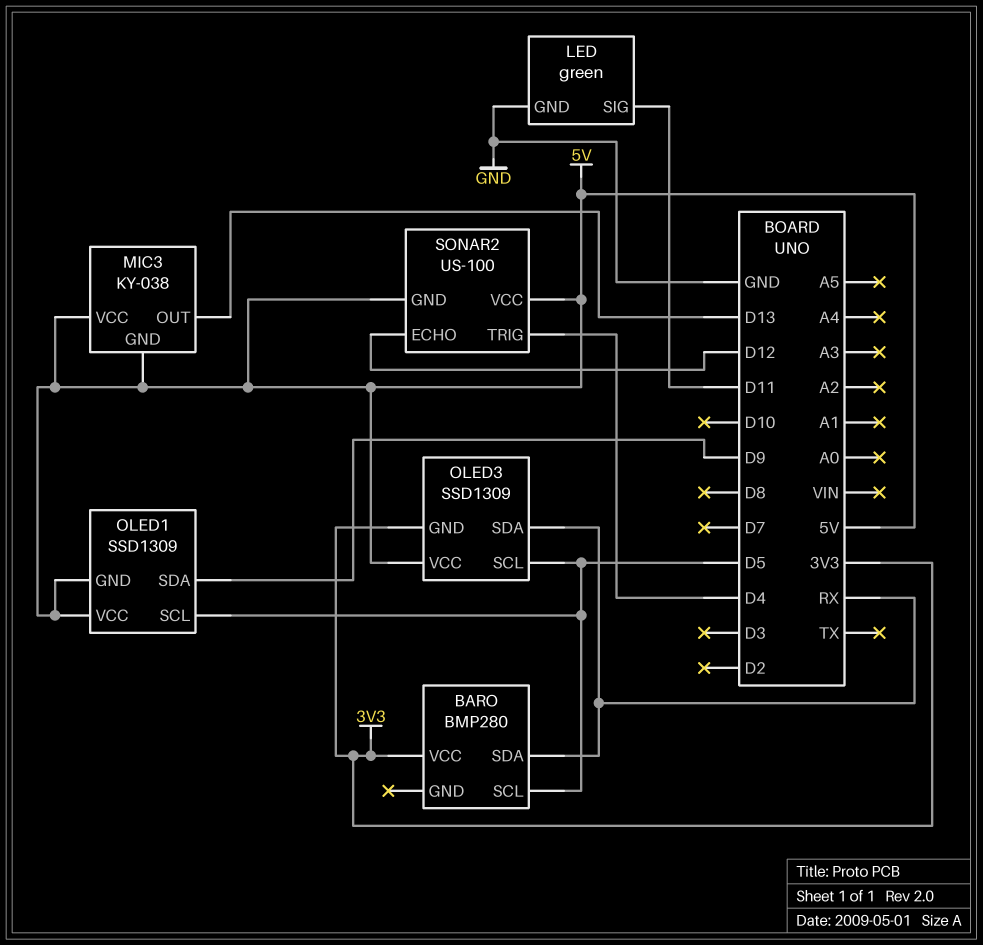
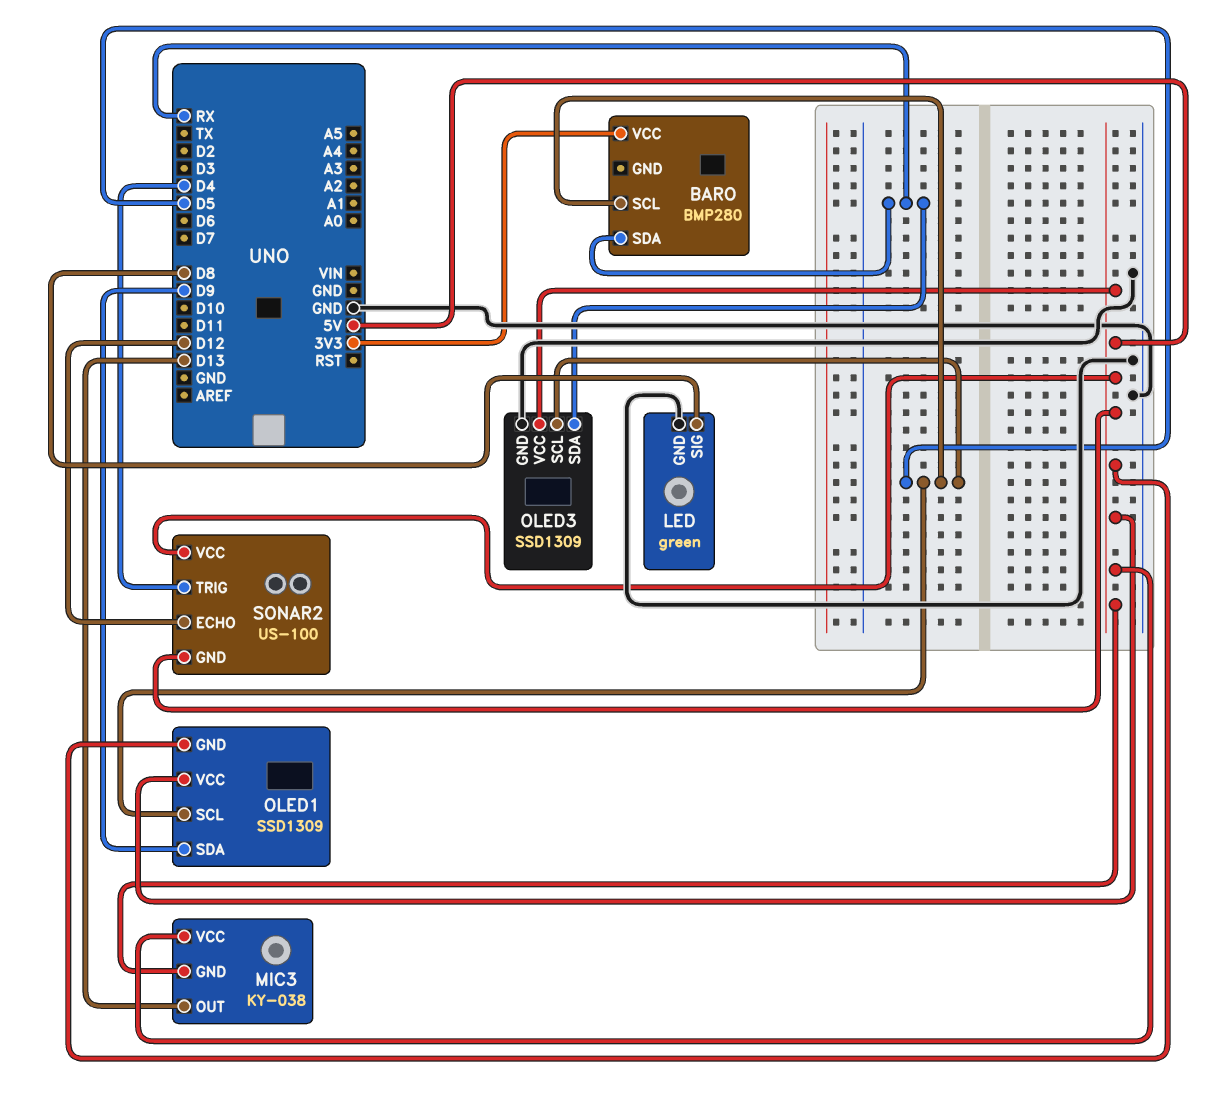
LED pin SIG: D11 -> D8
OLED3 pin GND: 3V3 -> GND

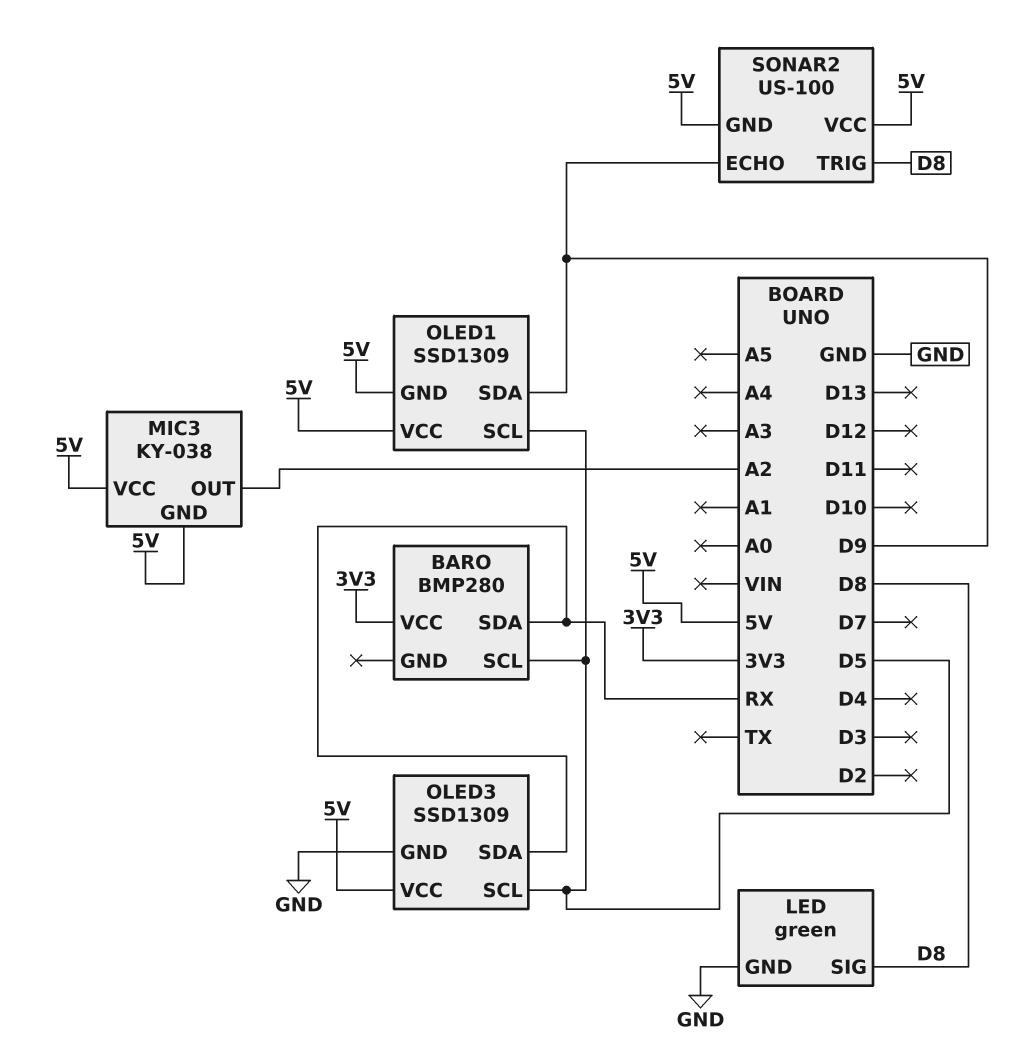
MIC3 pin OUT: D13 -> A2
SONAR2 pin ECHO: D12 -> D9
SONAR2 pin TRIG: D4 -> D8

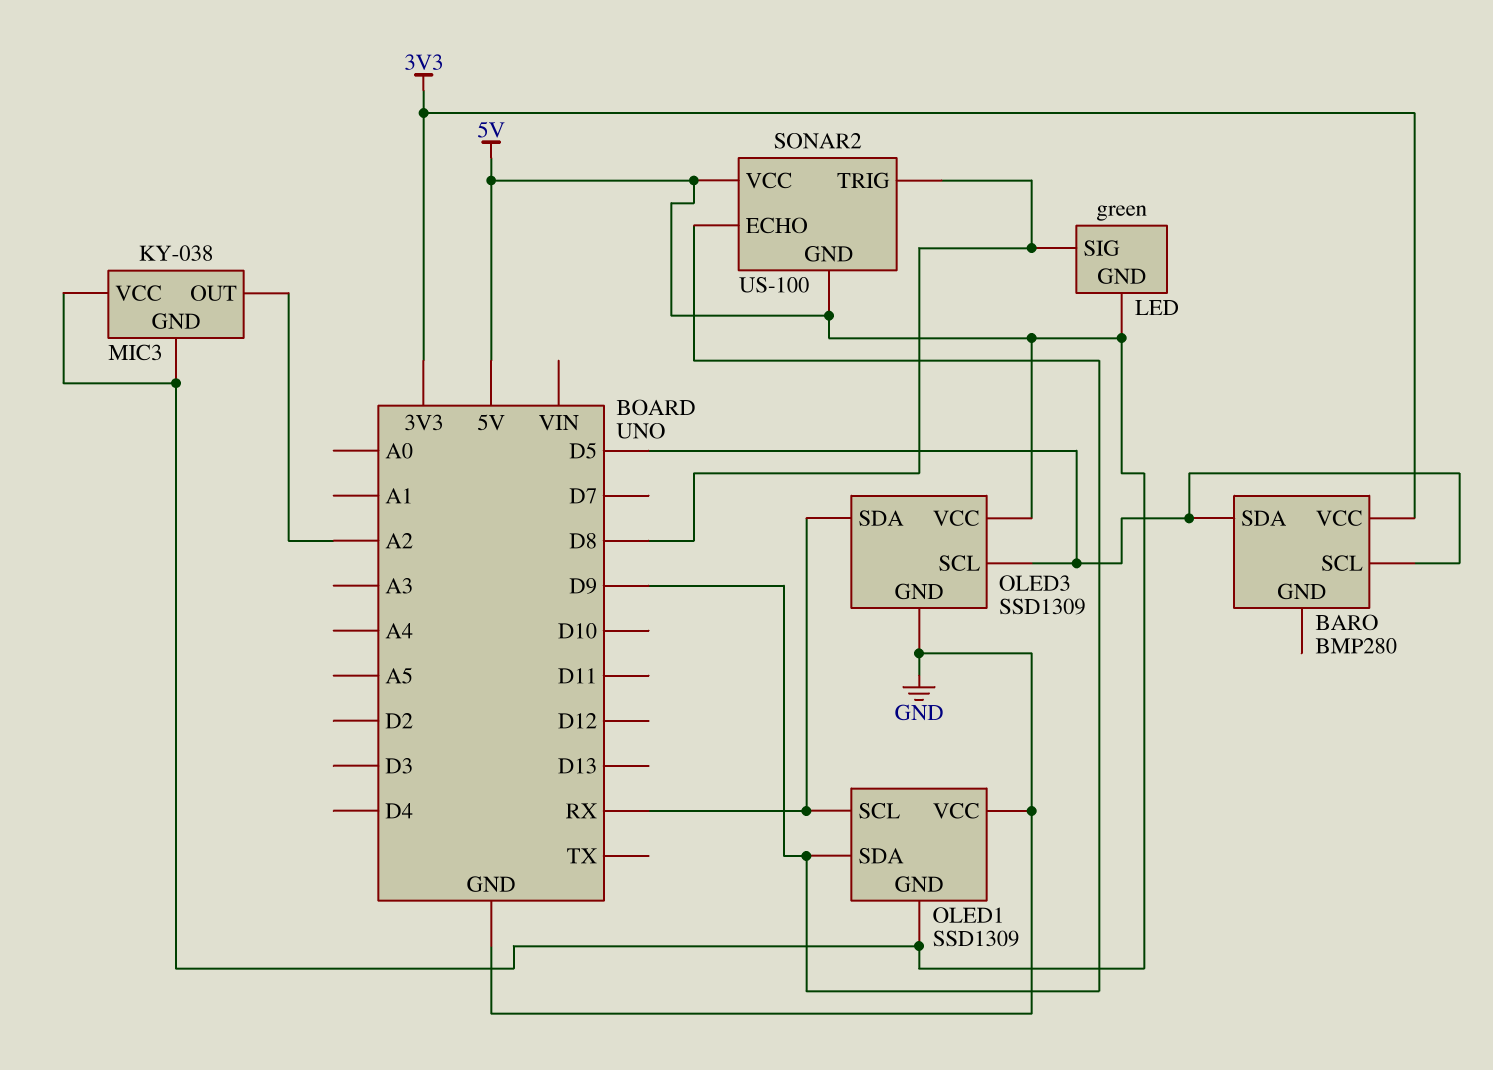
BARO pin SDA: RX -> D5
LED pin GND: GND -> 5V
OLED1 pin SCL: D5 -> RX
OLED1 pin VCC: 5V -> GND

